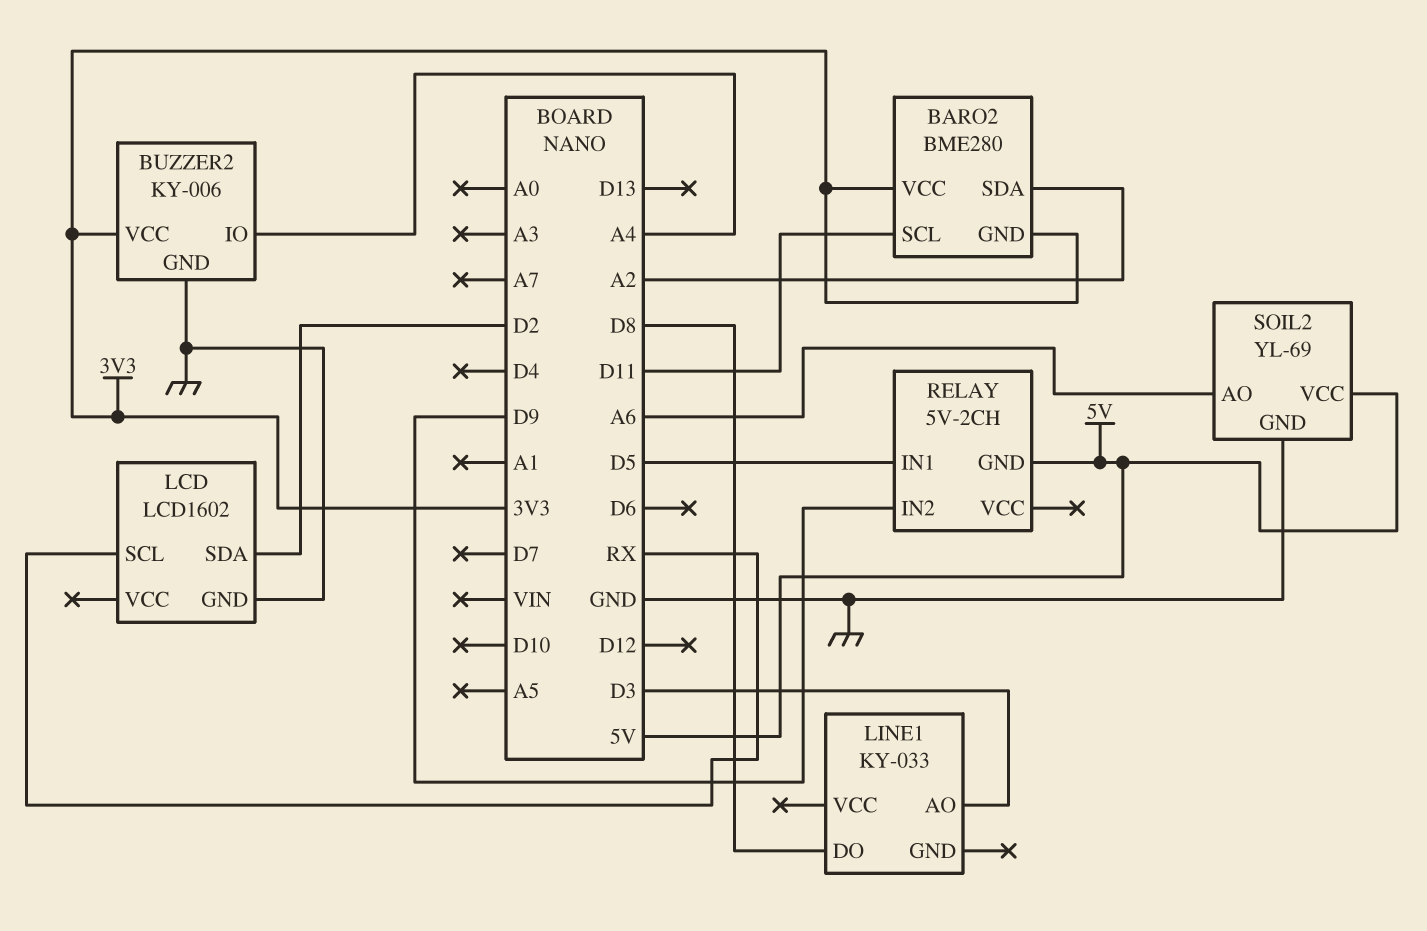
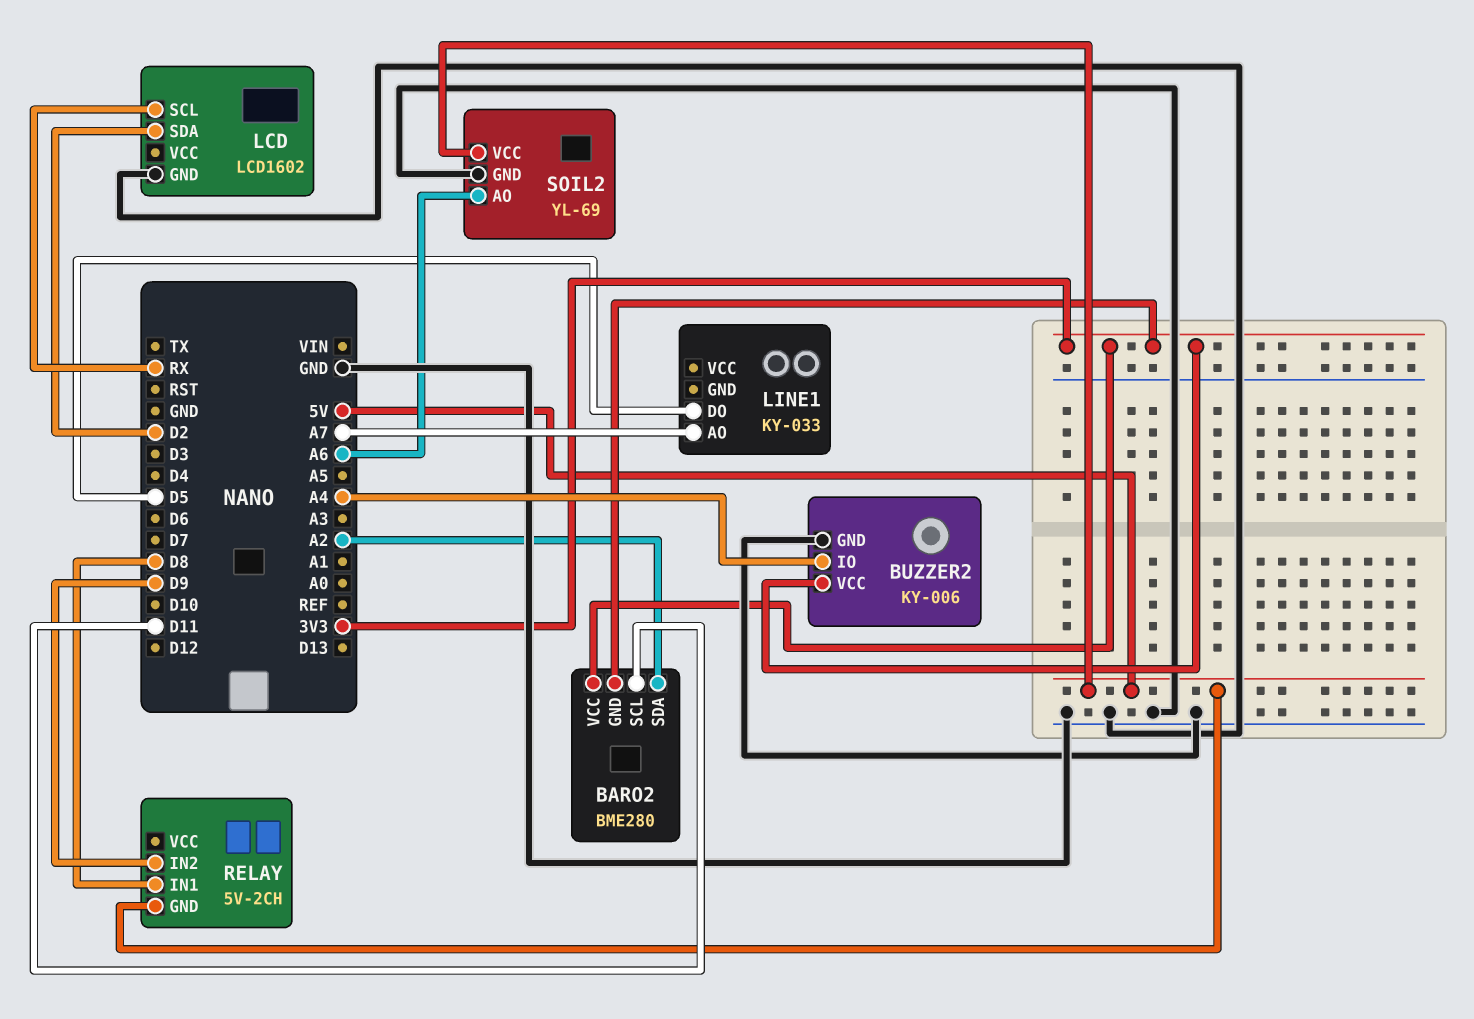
LINE1 pin AO: D3 -> A7
LINE1 pin DO: D8 -> D5
RELAY pin IN1: D5 -> D8

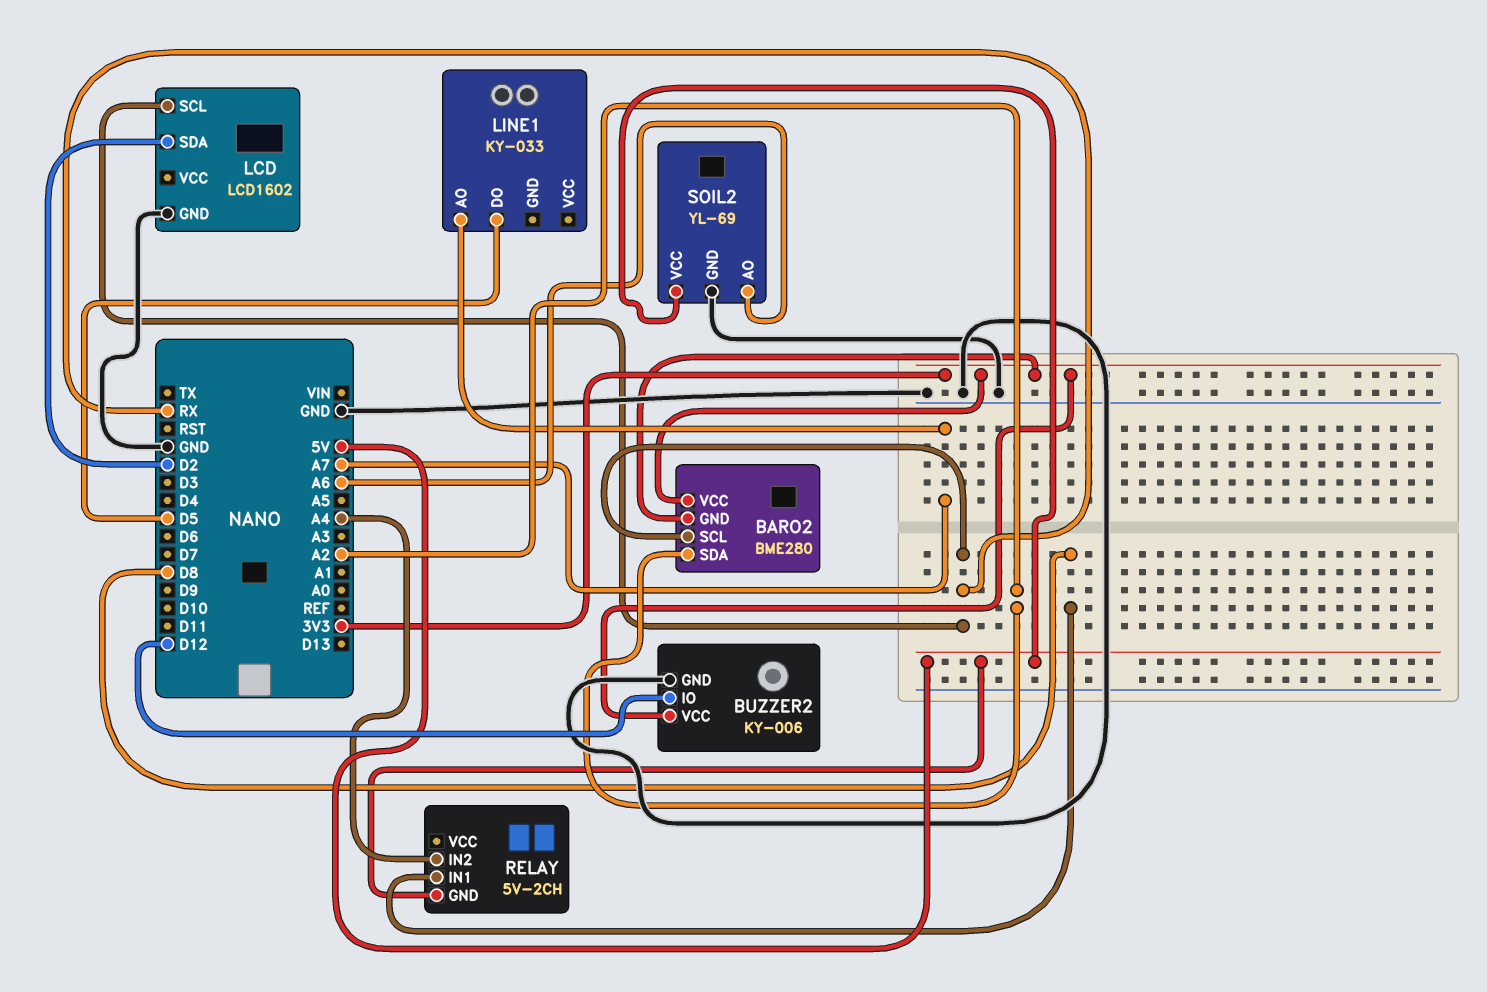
BARO2 pin SCL: D11 -> RX
BUZZER2 pin IO: A4 -> D12
RELAY pin IN2: D9 -> A4

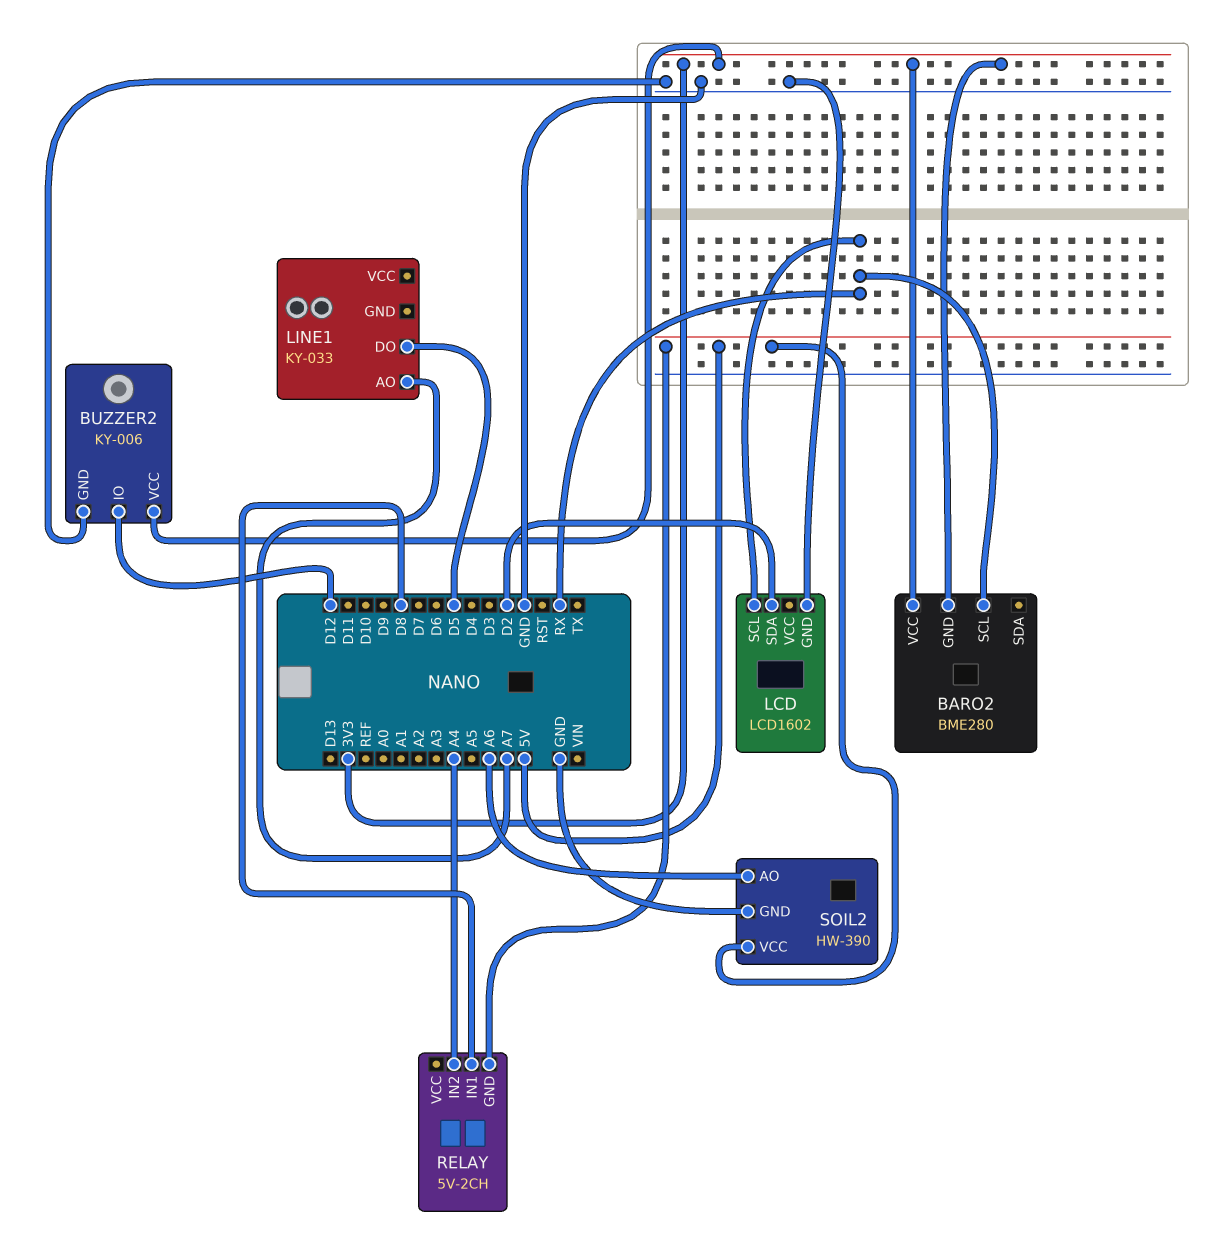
BARO2 pin SDA: A2 -> none
SOIL2: YL-69 -> HW-390

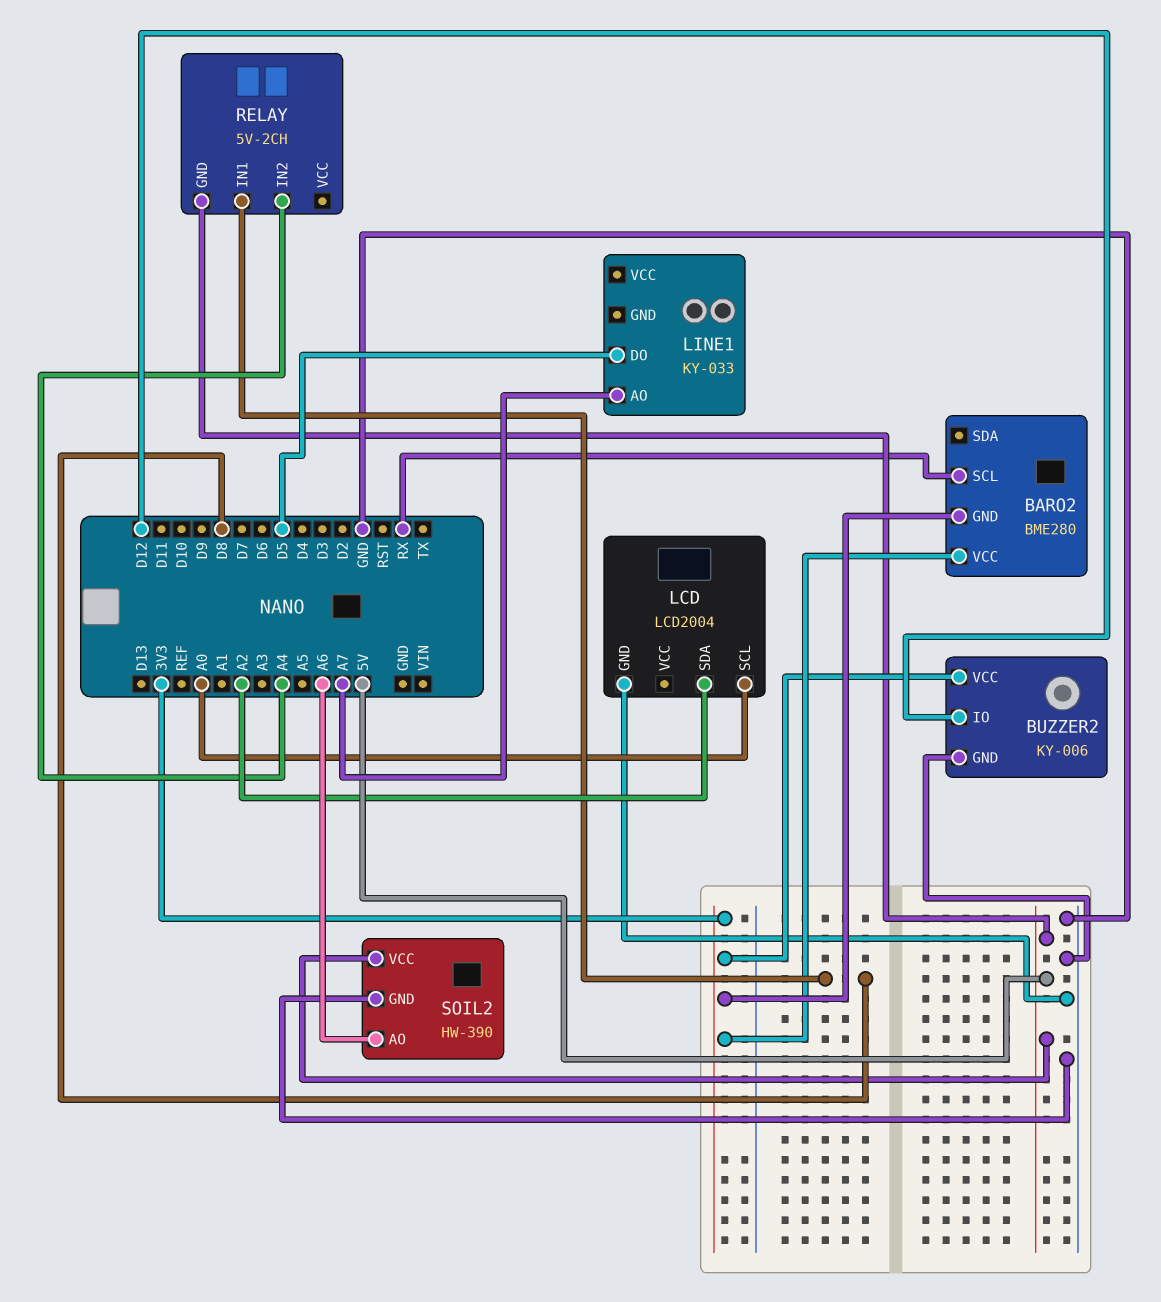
LCD: LCD1602 -> LCD2004
LCD pin SCL: RX -> A0
LCD pin SDA: D2 -> A2

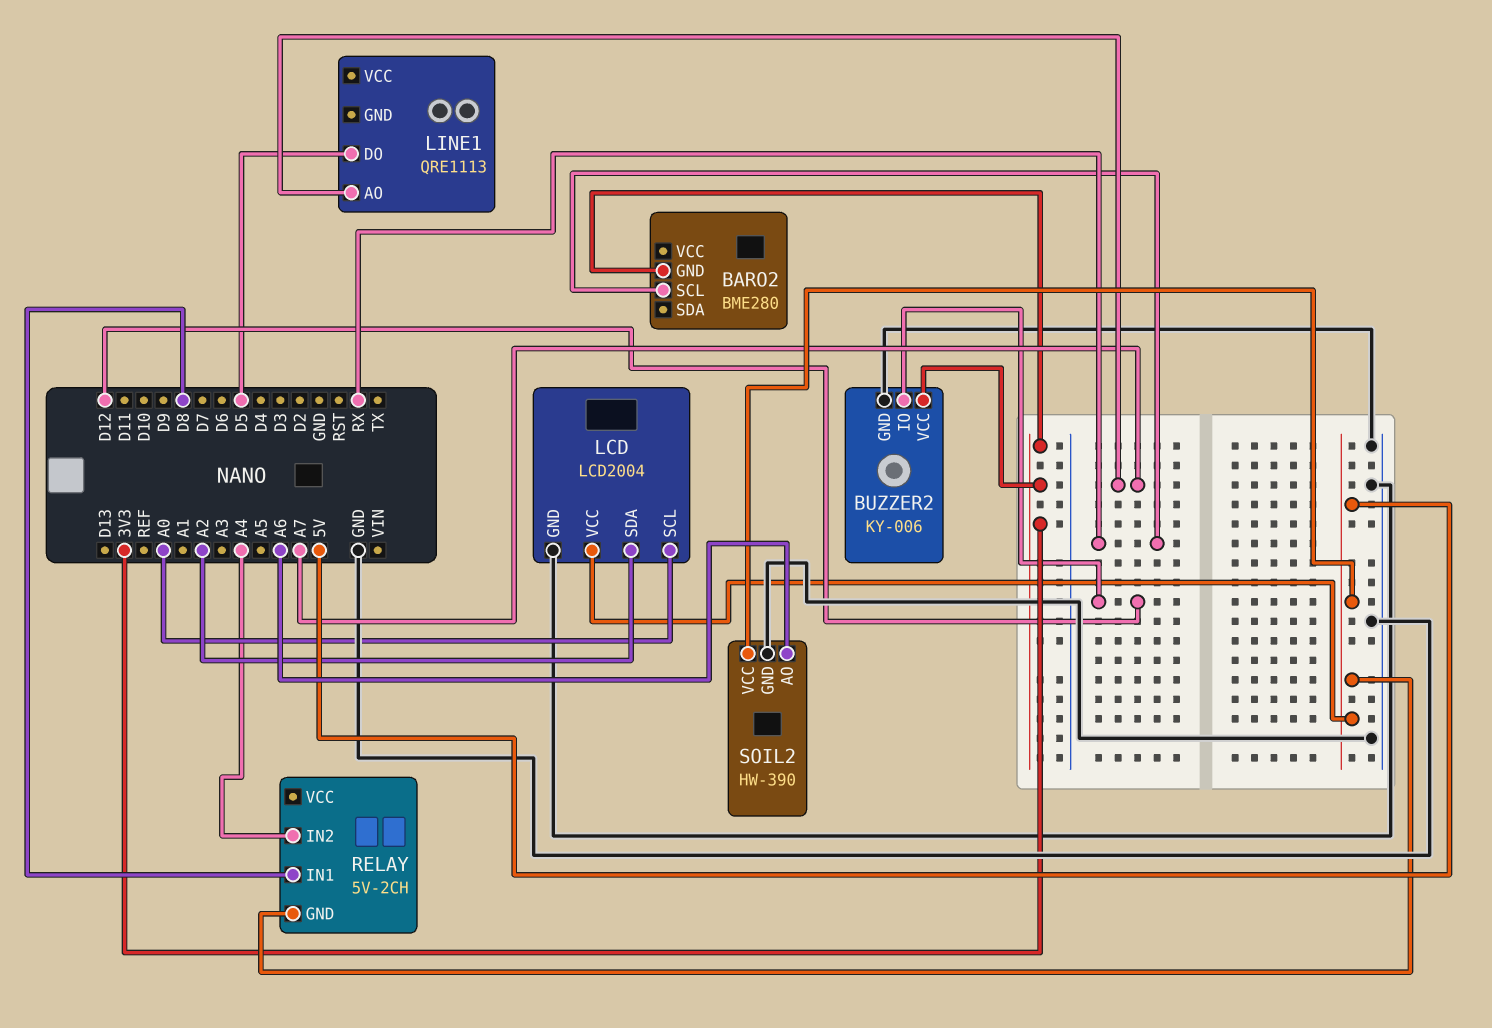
BARO2 pin VCC: 3V3 -> none
LCD pin VCC: none -> 5V
LINE1: KY-033 -> QRE1113

